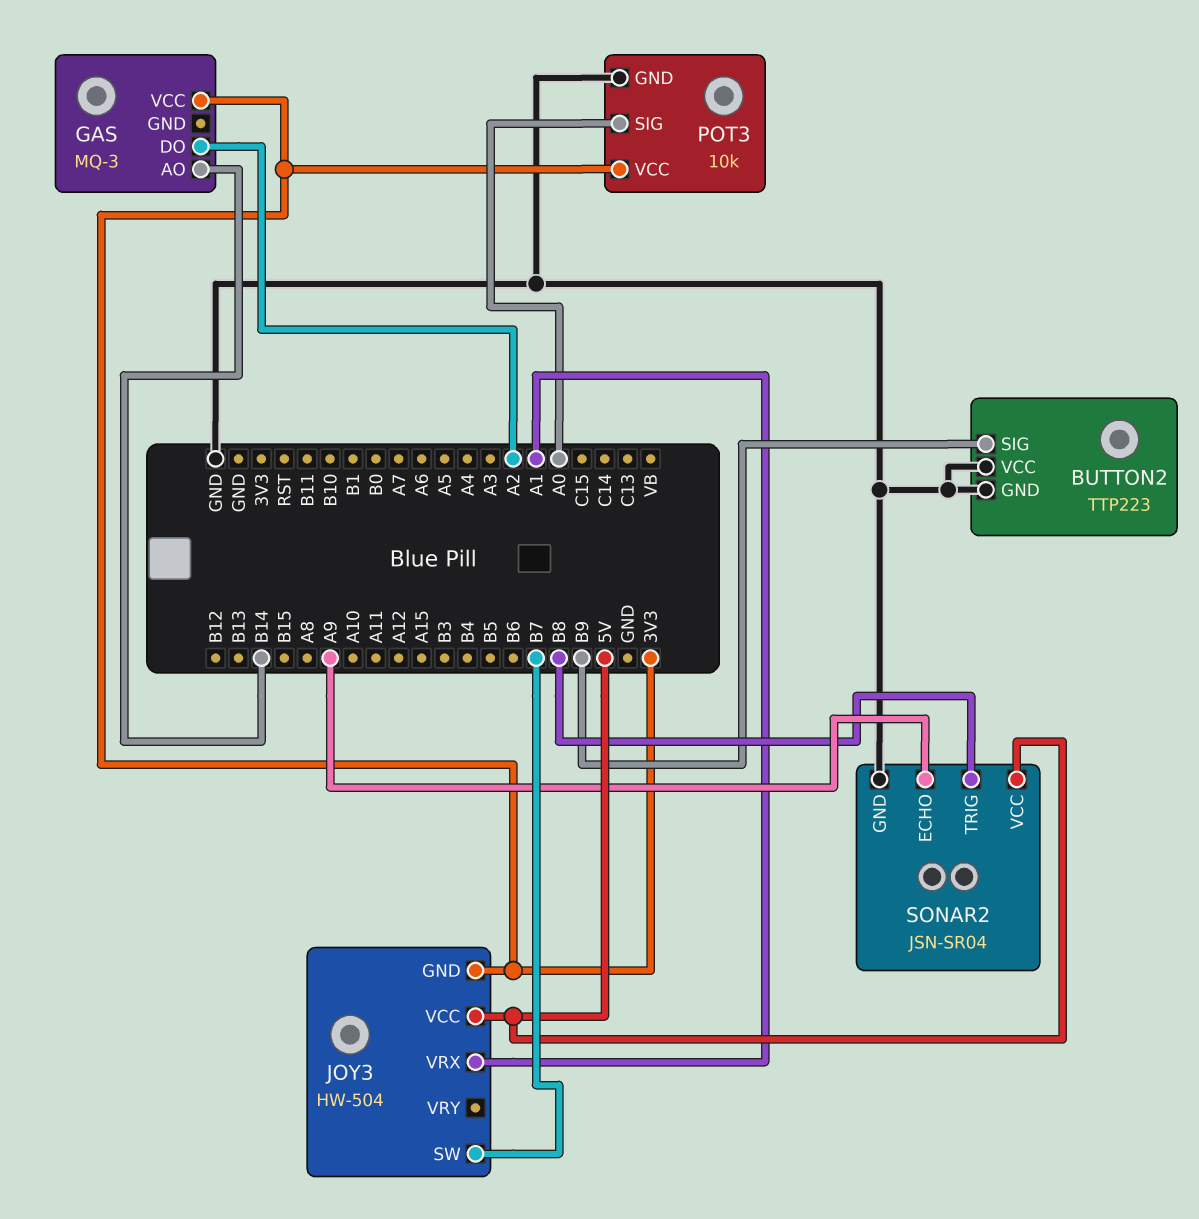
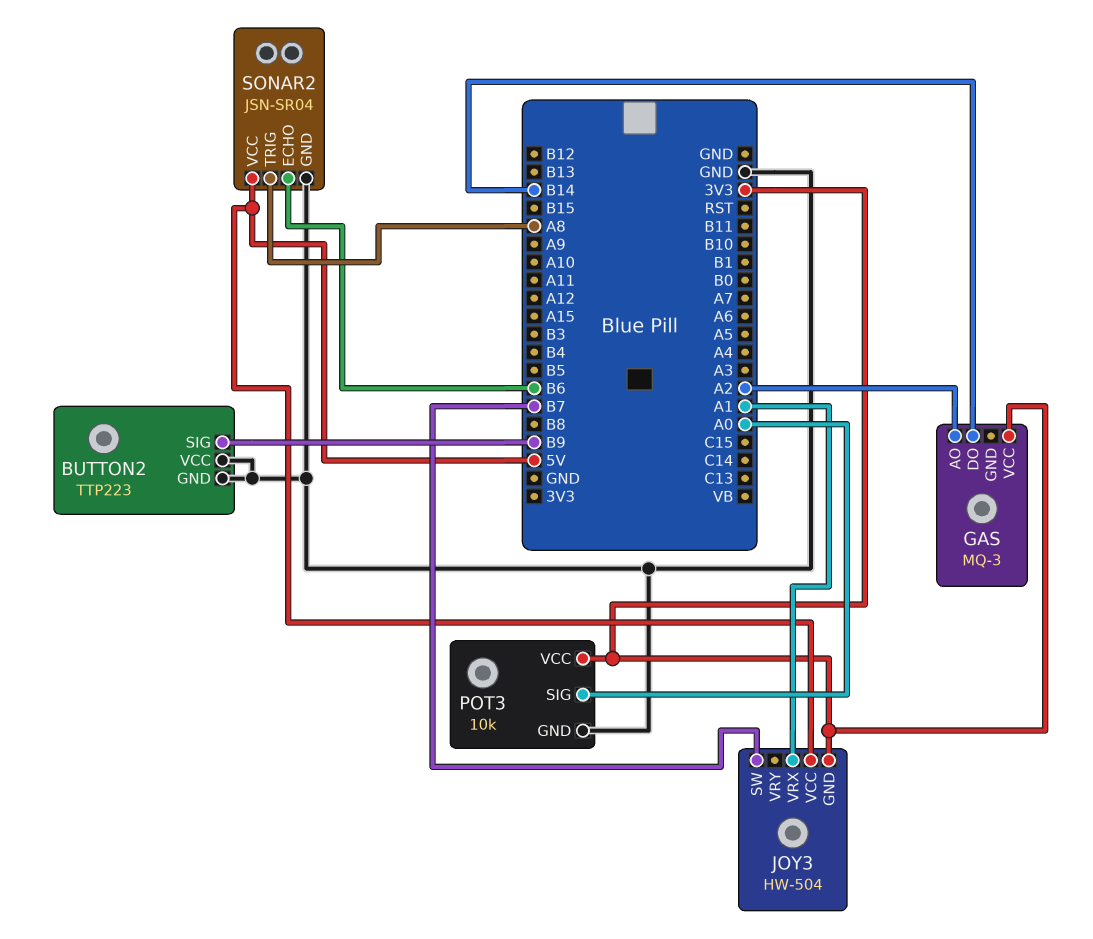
GAS pin AO: B14 -> A2
GAS pin DO: A2 -> B14
SONAR2 pin ECHO: A9 -> B6
SONAR2 pin TRIG: B8 -> A8

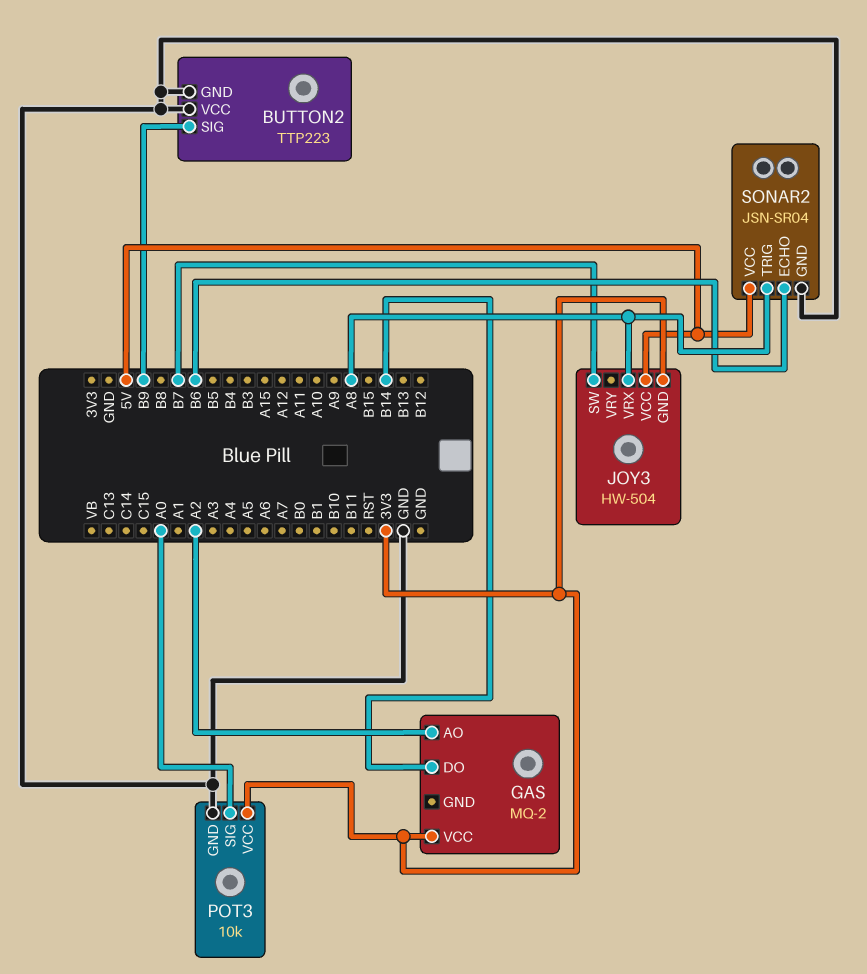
GAS: MQ-3 -> MQ-2
JOY3 pin VRX: A1 -> A8

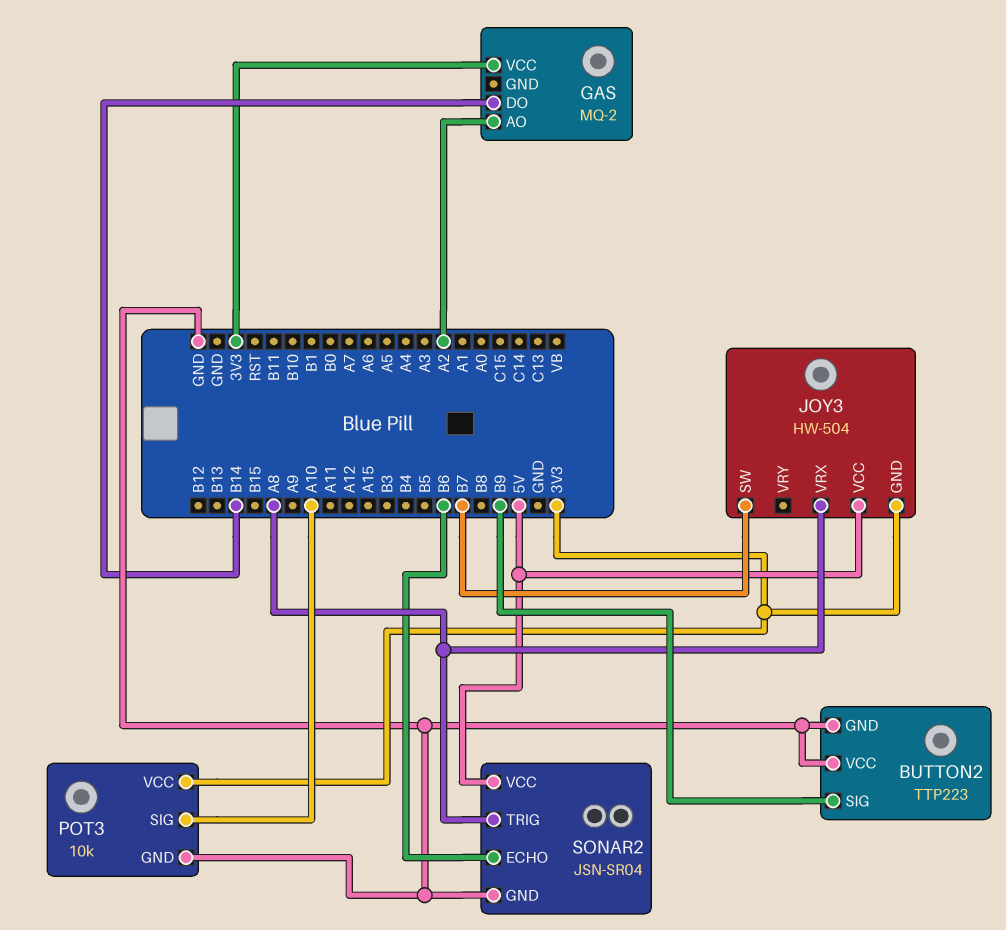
POT3 pin SIG: A0 -> A10

